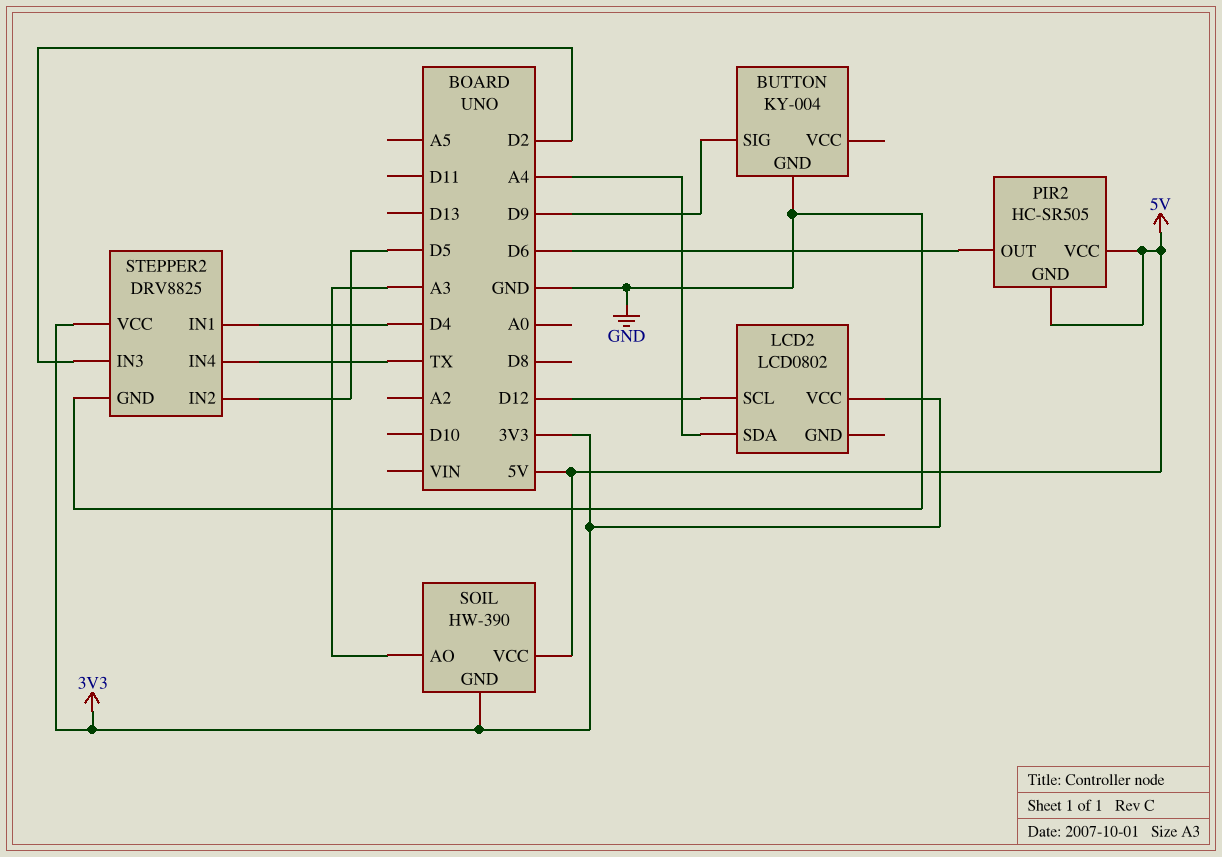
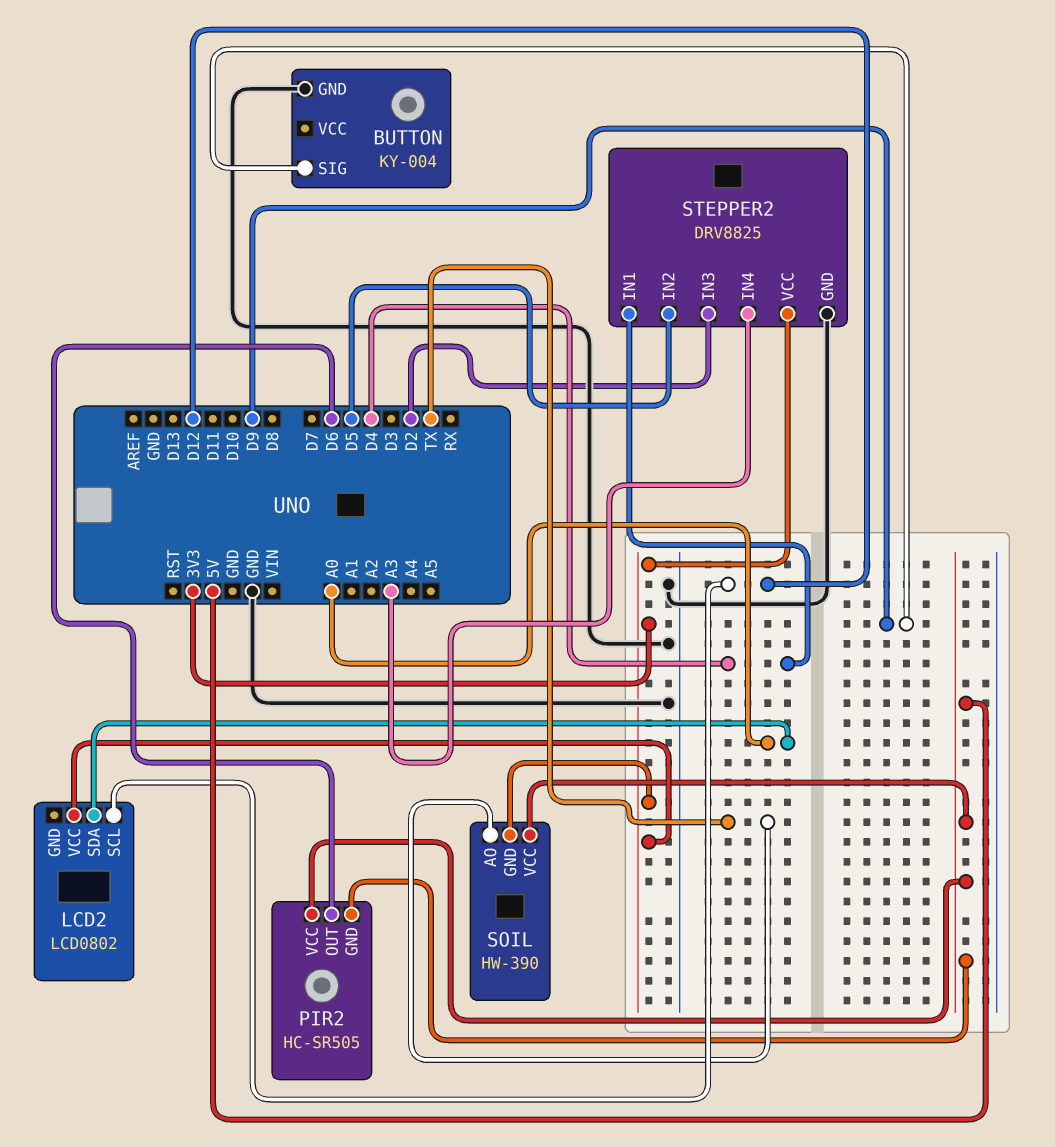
LCD2 pin SDA: A4 -> A0
SOIL pin AO: A3 -> TX
STEPPER2 pin IN4: TX -> A3

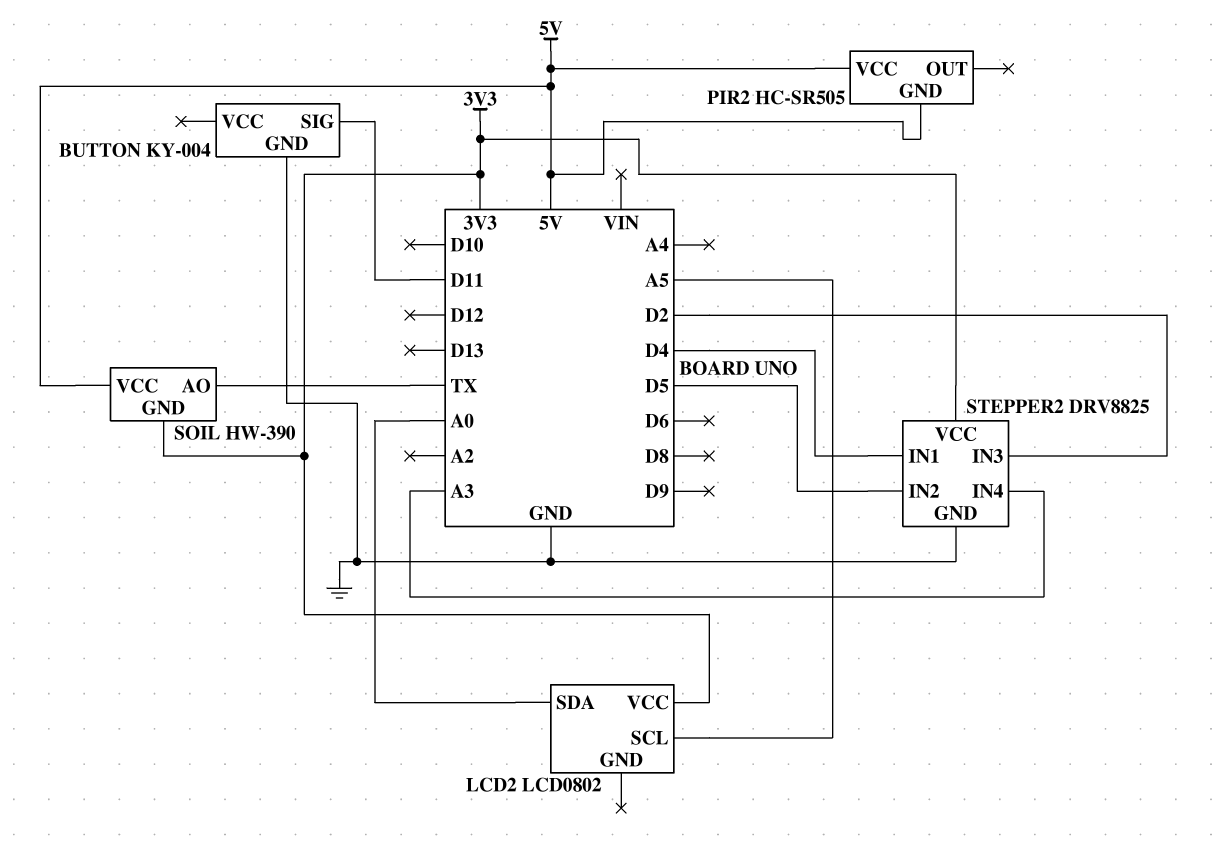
BUTTON pin SIG: D9 -> D11
LCD2 pin SCL: D12 -> A5
PIR2 pin OUT: D6 -> none

